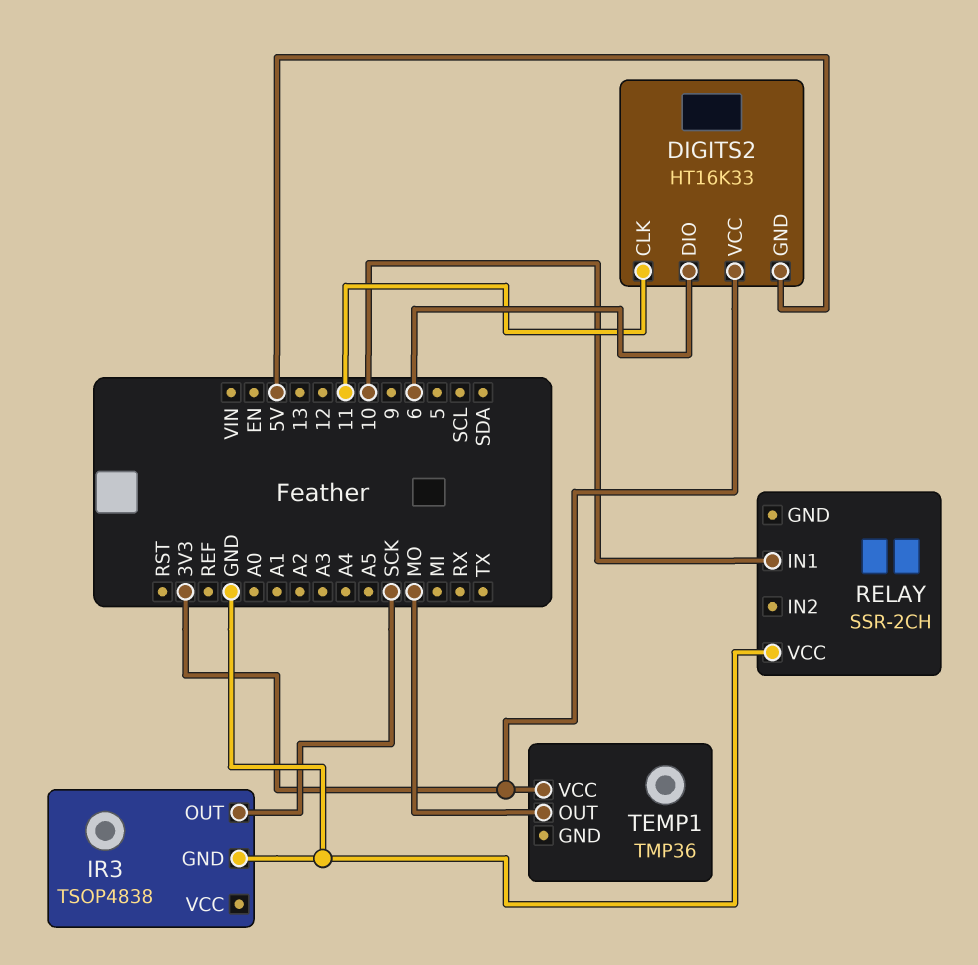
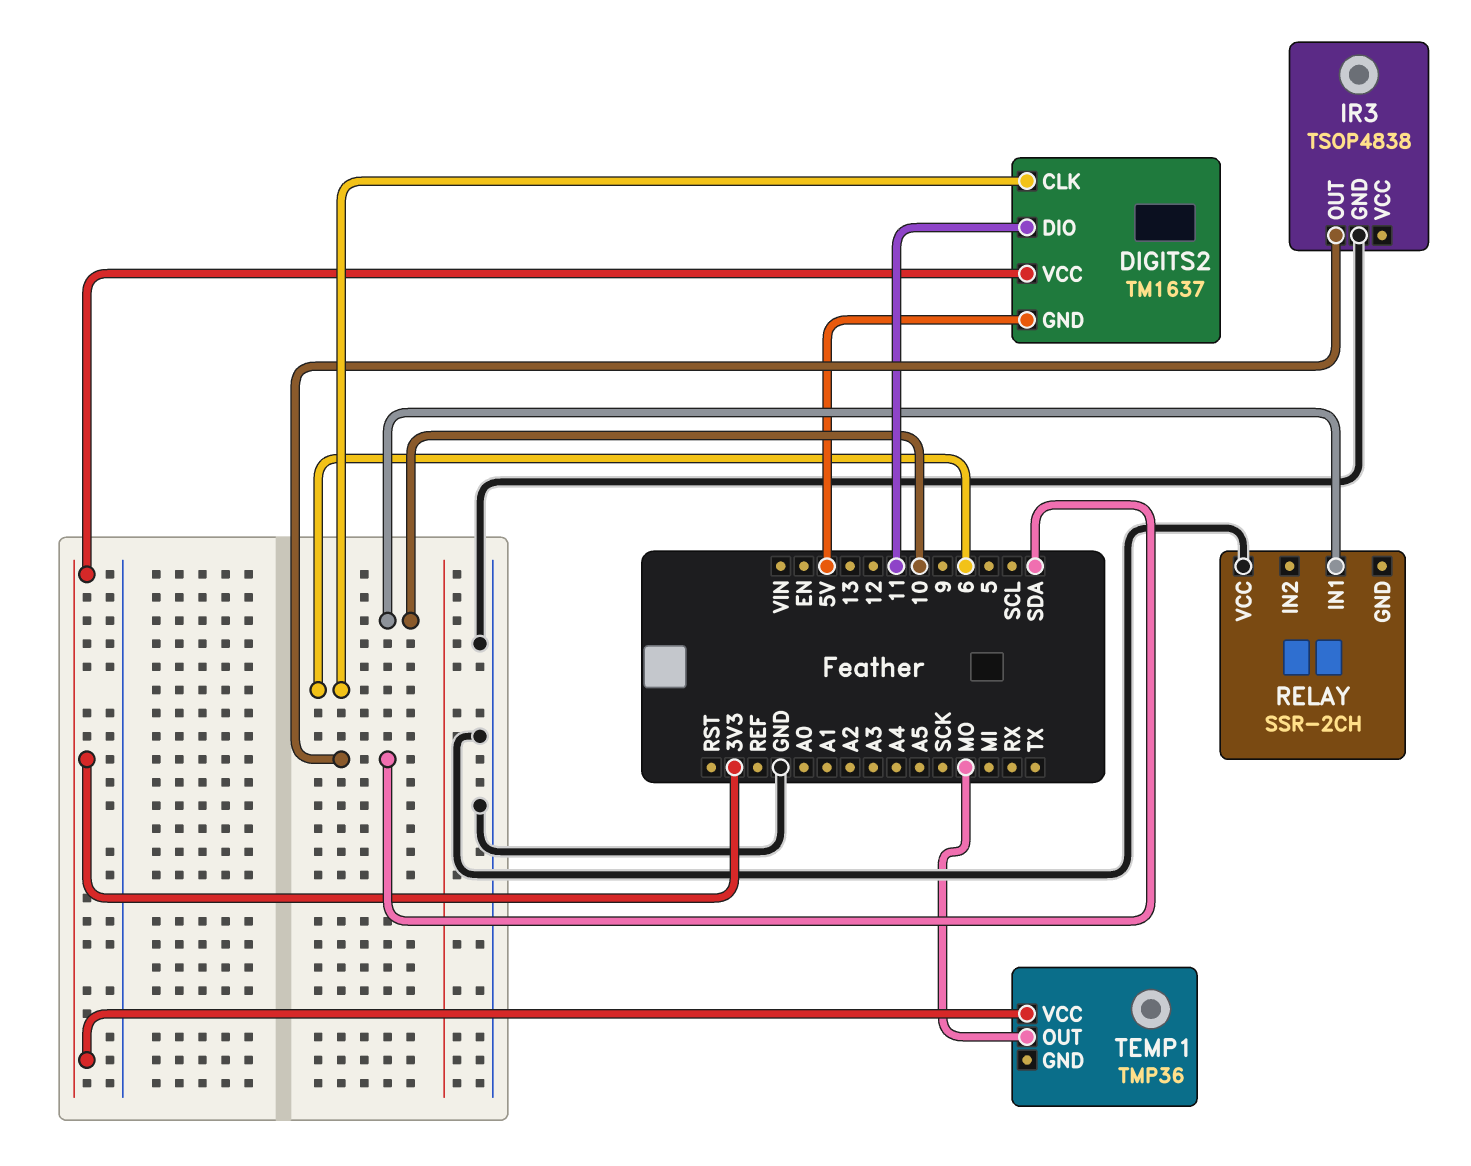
DIGITS2: HT16K33 -> TM1637
DIGITS2 pin CLK: 11 -> 6
DIGITS2 pin DIO: 6 -> 11
IR3 pin OUT: SCK -> SDA

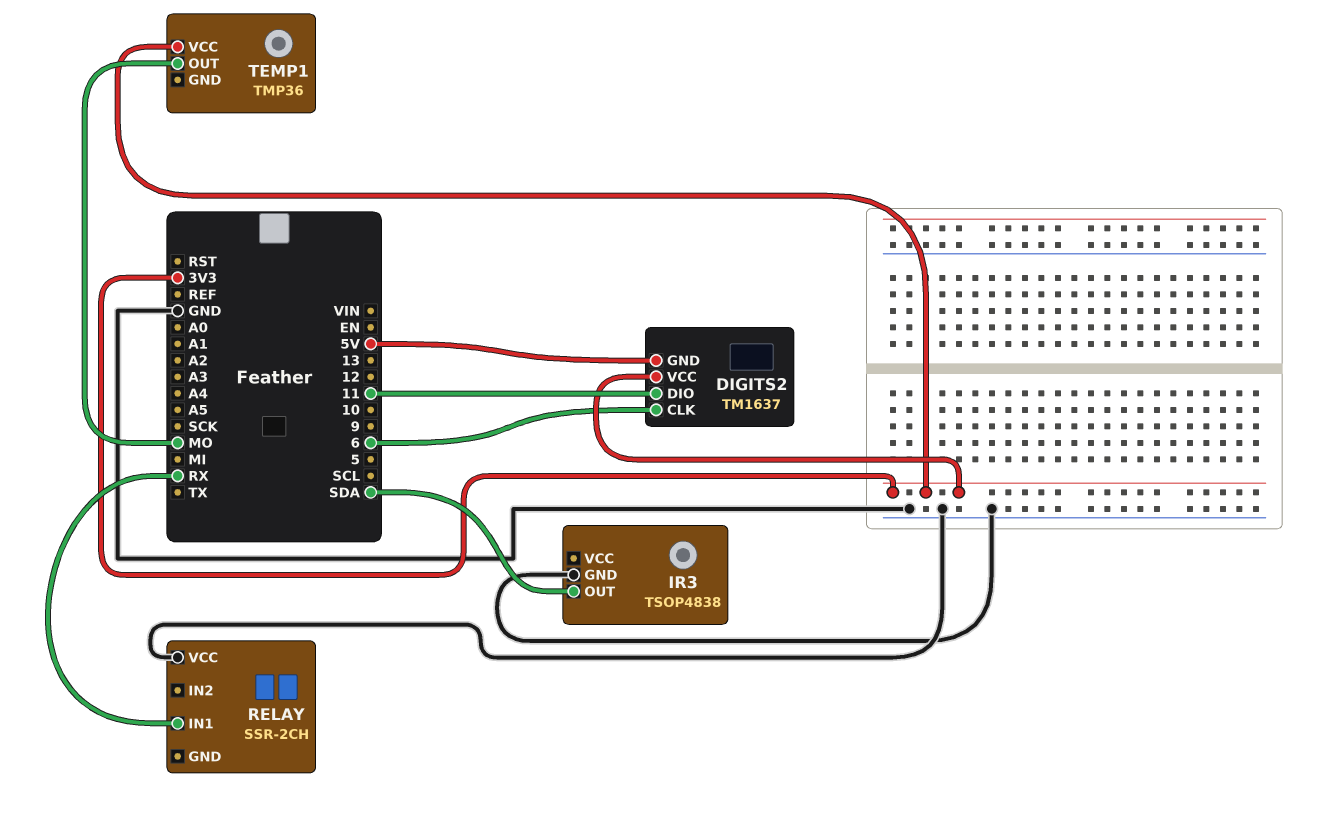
RELAY pin IN1: 10 -> RX

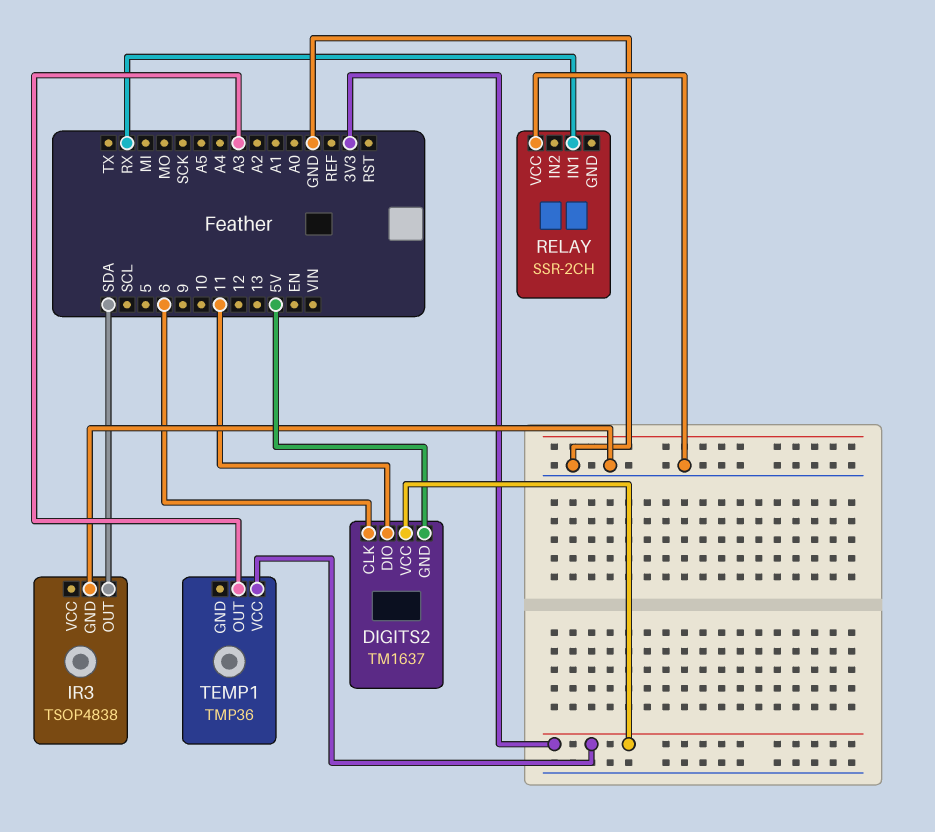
TEMP1 pin OUT: MO -> A3

